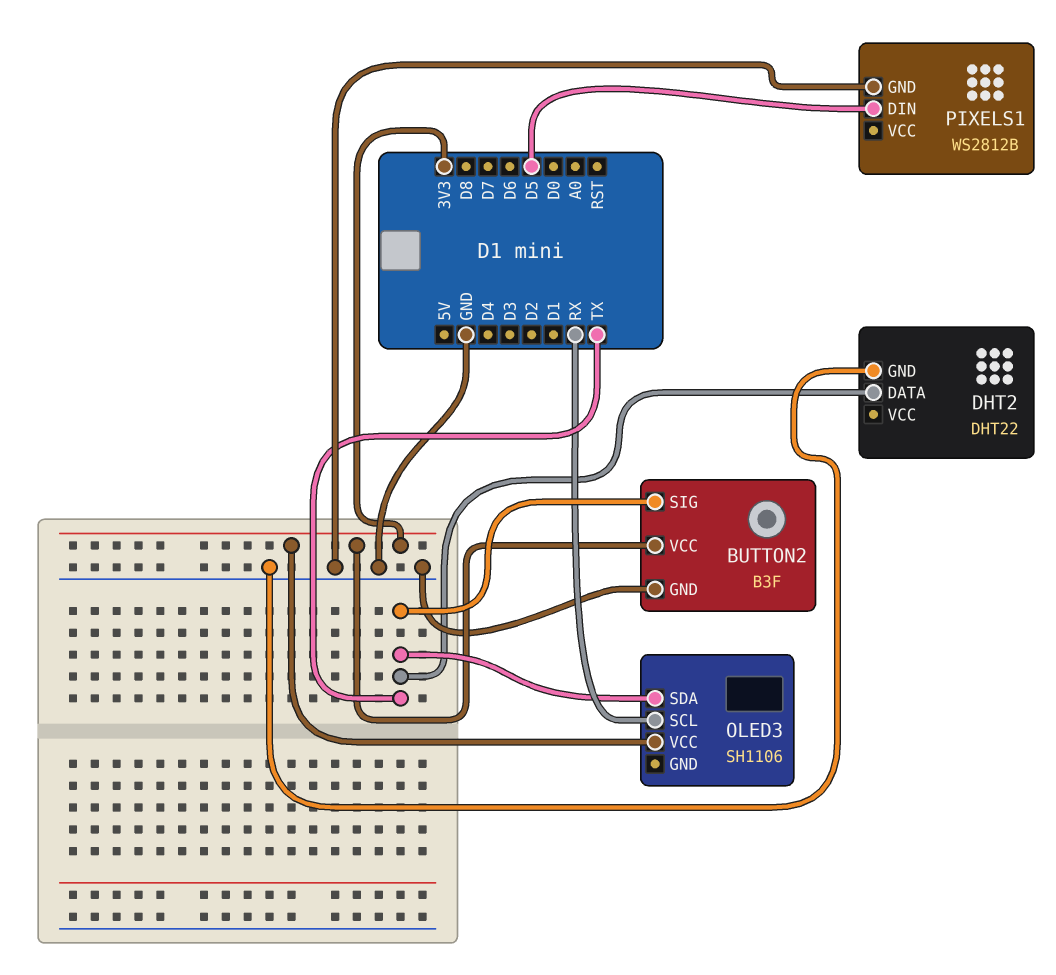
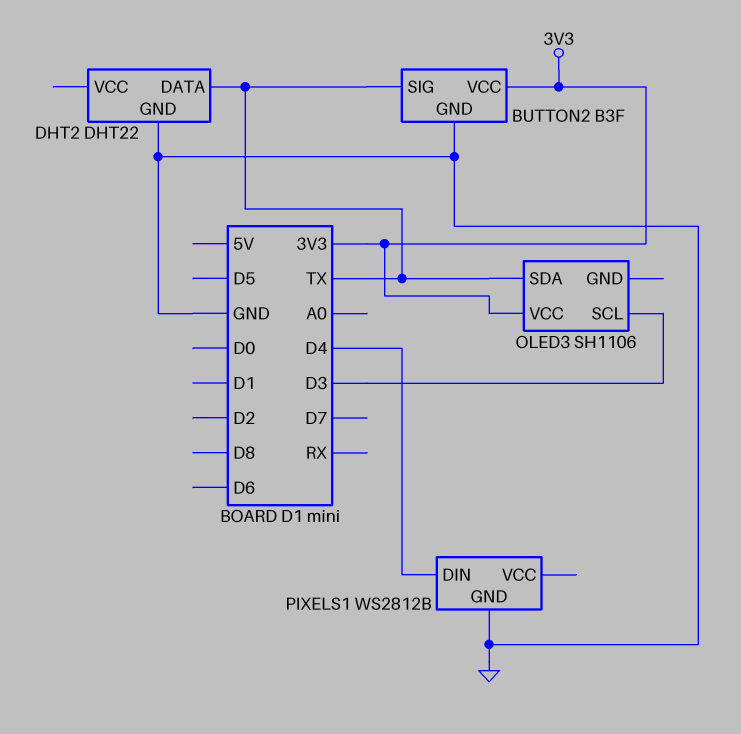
OLED3 pin SCL: RX -> D3
PIXELS1 pin DIN: D5 -> D4

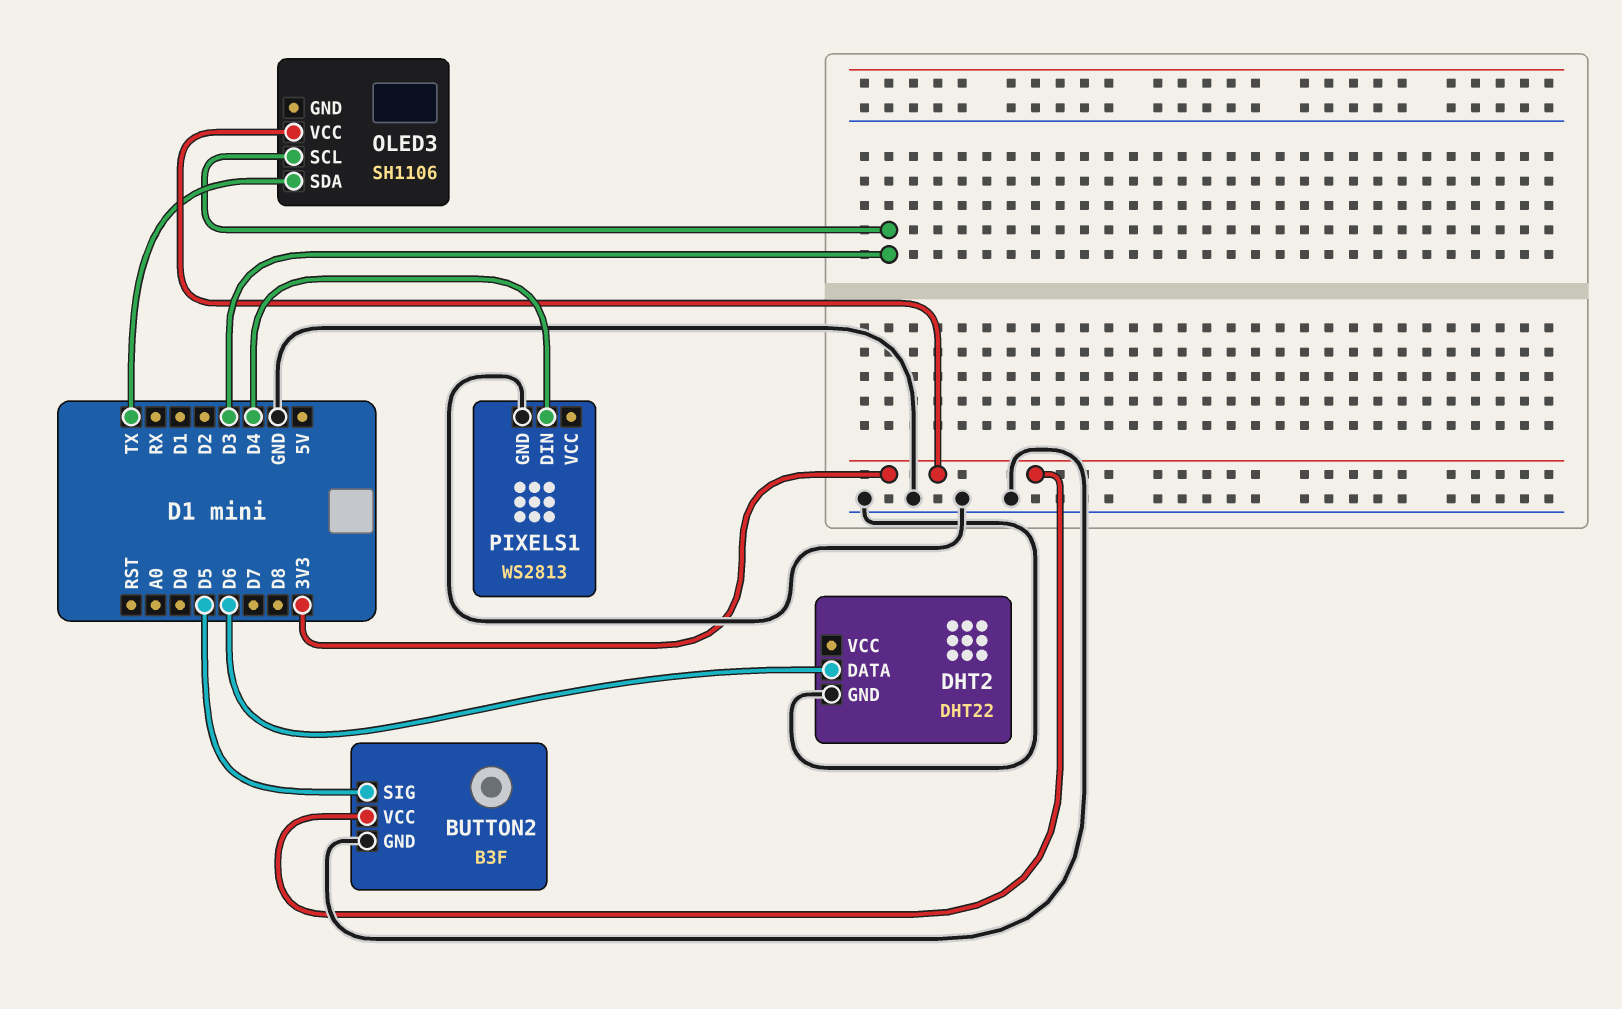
BUTTON2 pin SIG: TX -> D5
DHT2 pin DATA: TX -> D6
PIXELS1: WS2812B -> WS2813

